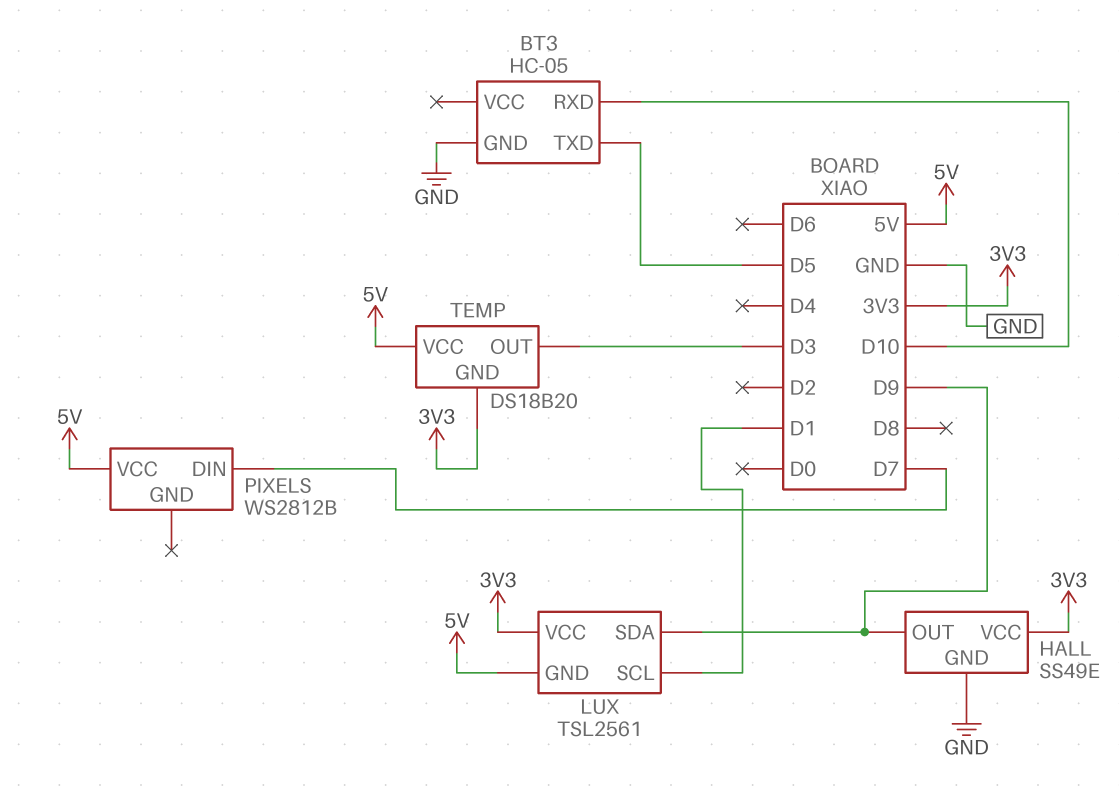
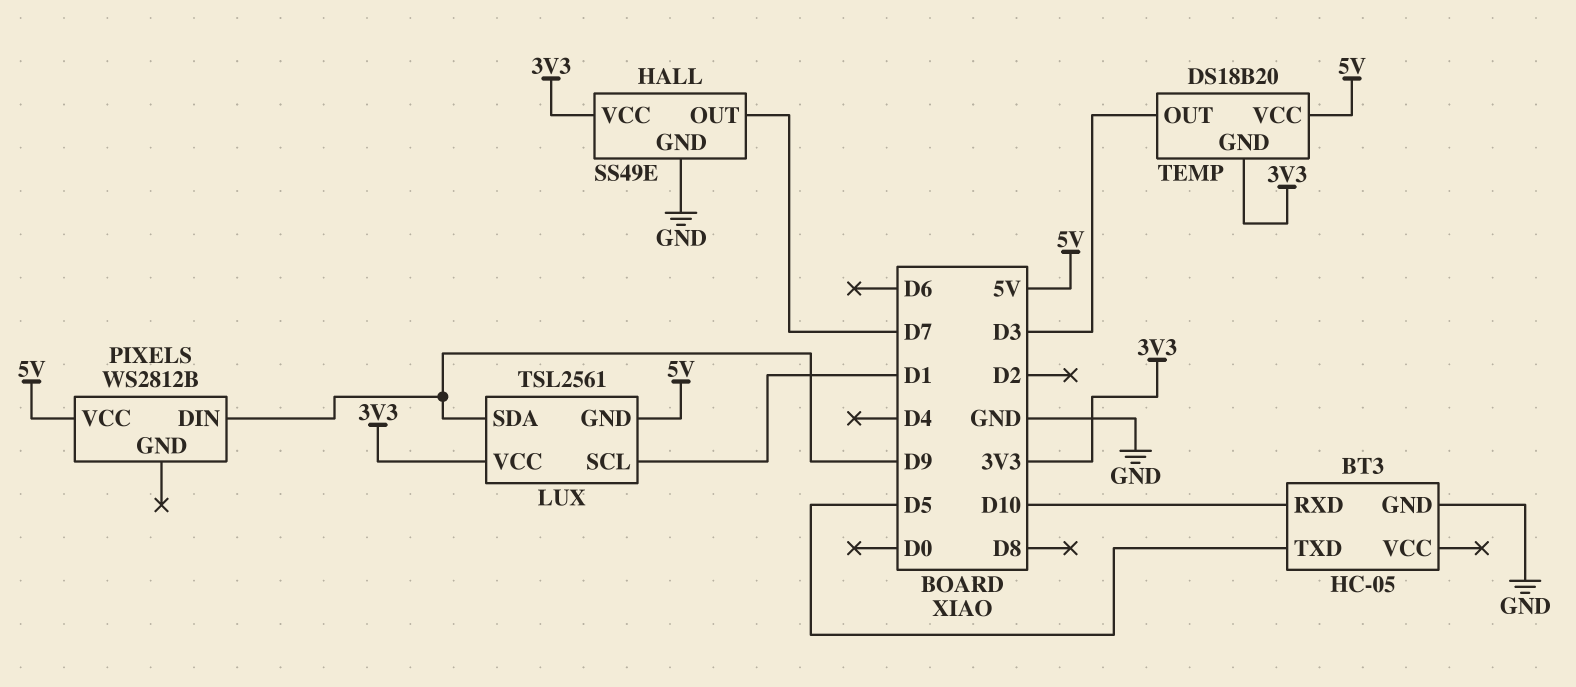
HALL pin OUT: D9 -> D7
PIXELS pin DIN: D7 -> D9

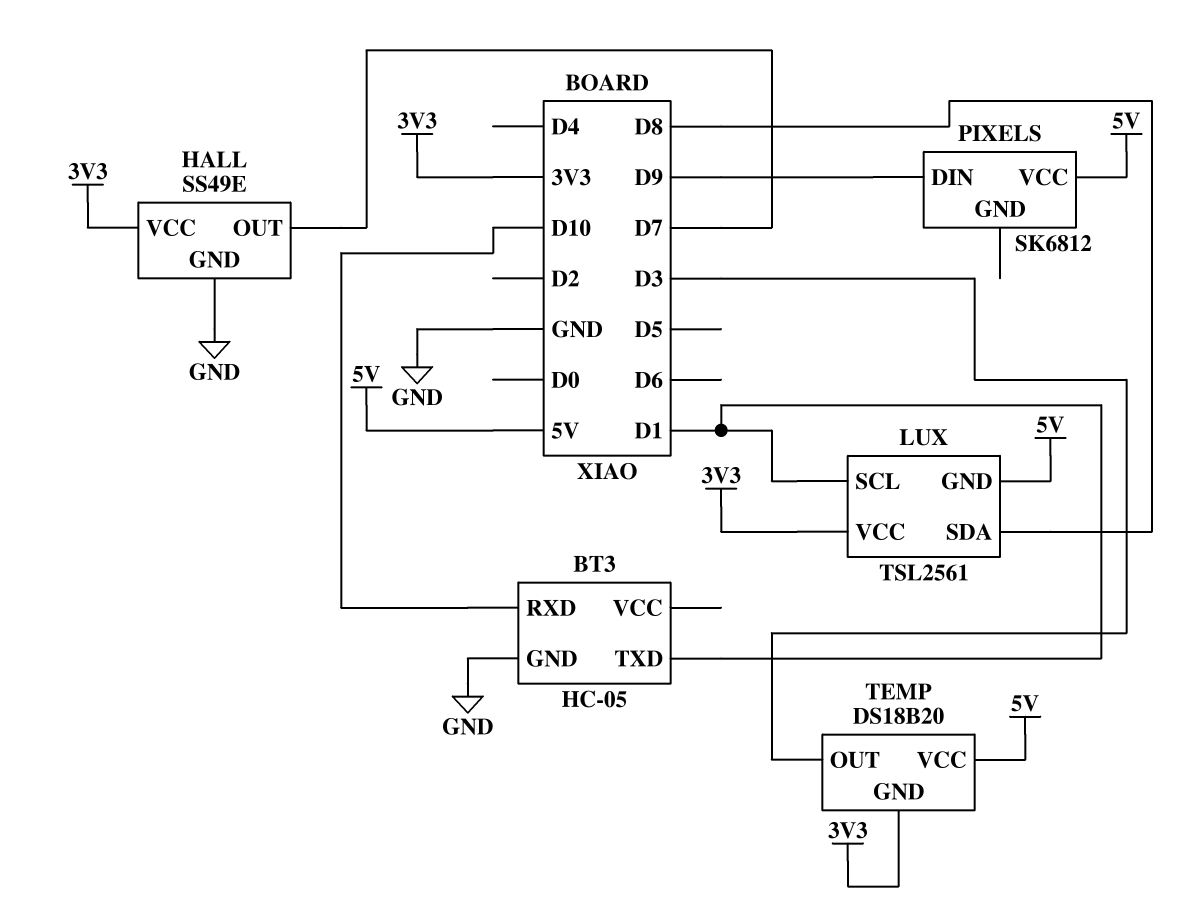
BT3 pin TXD: D5 -> D1
LUX pin SDA: D9 -> D8
PIXELS: WS2812B -> SK6812

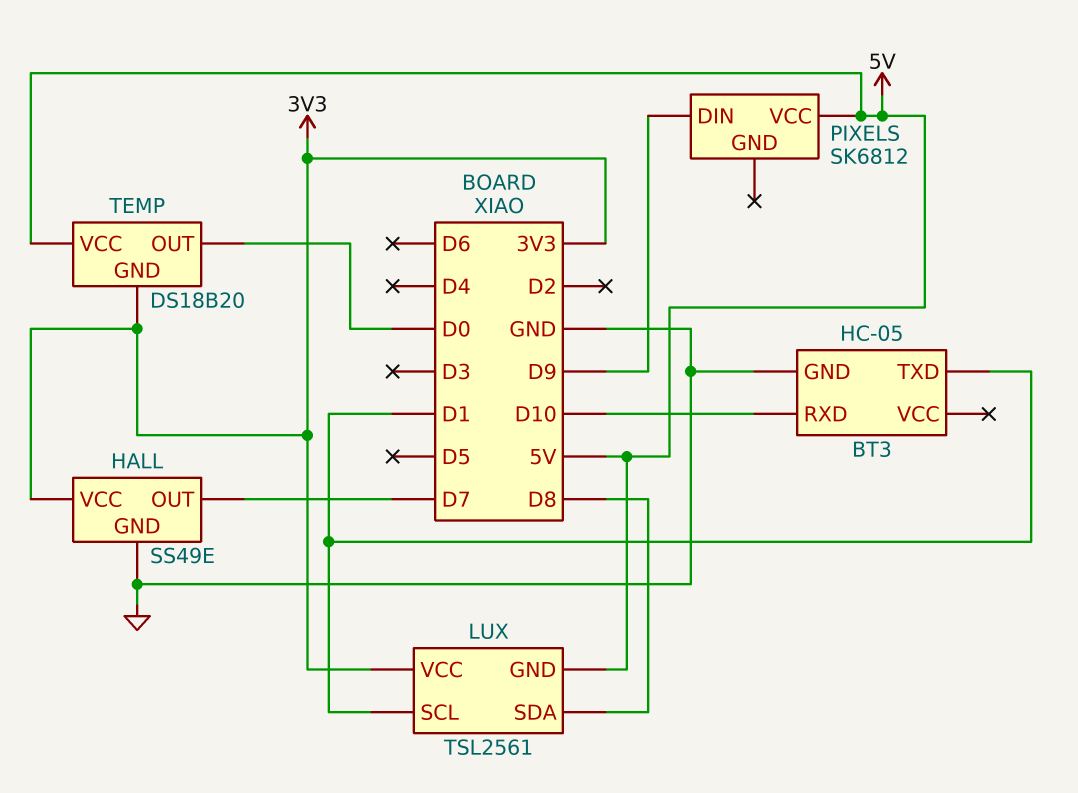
TEMP pin OUT: D3 -> D0

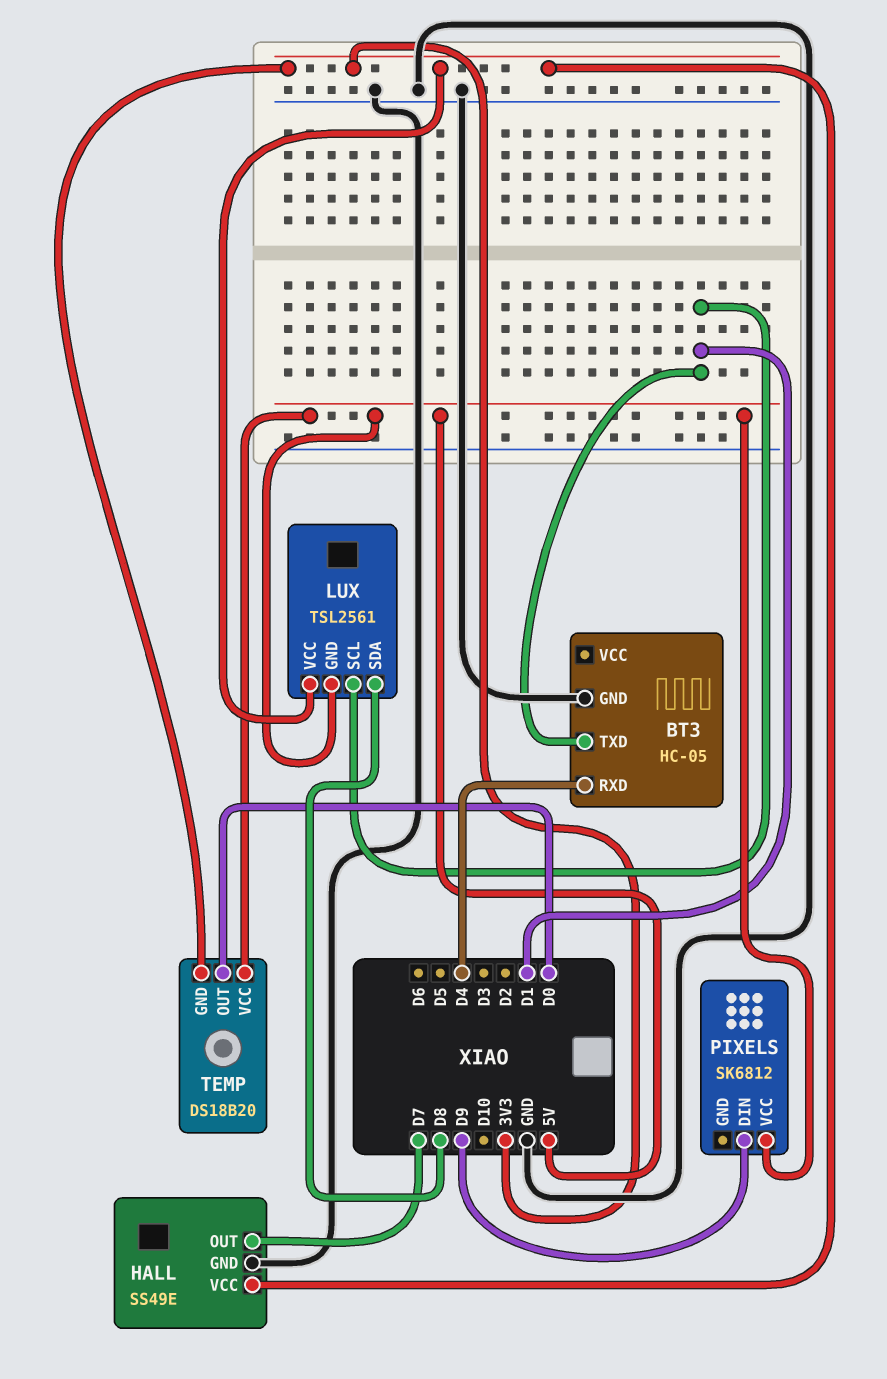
BT3 pin RXD: D10 -> D4

